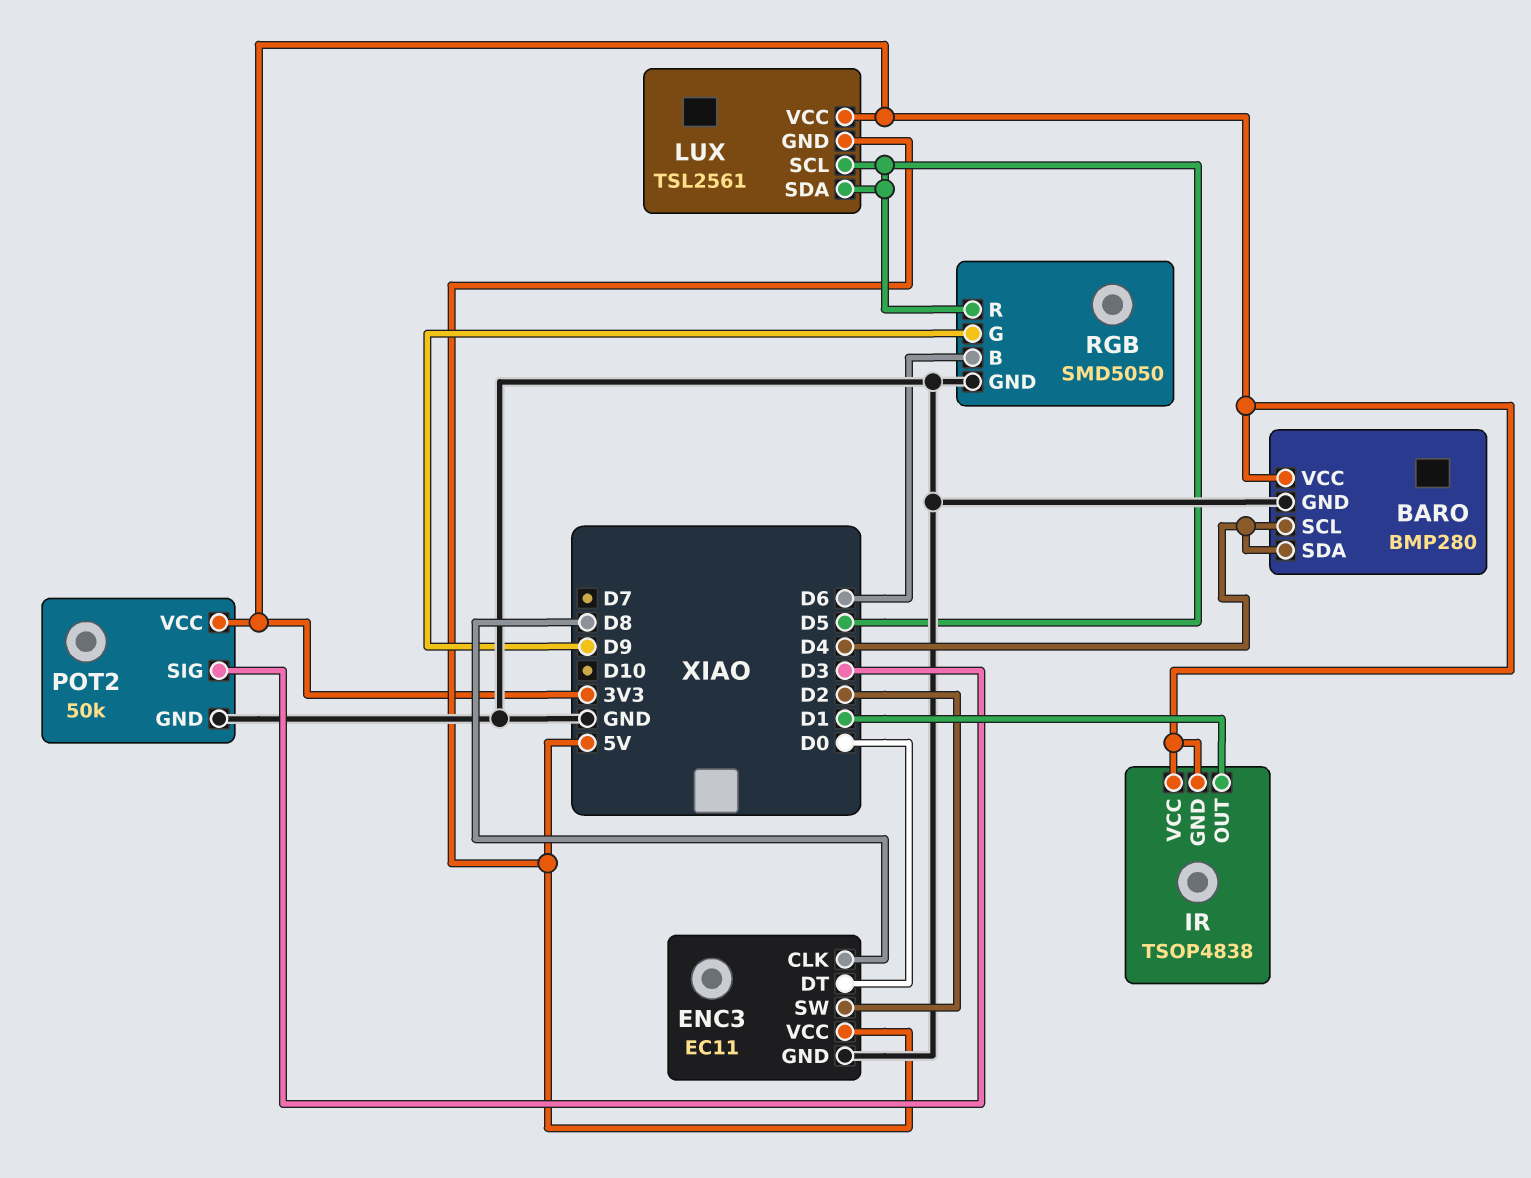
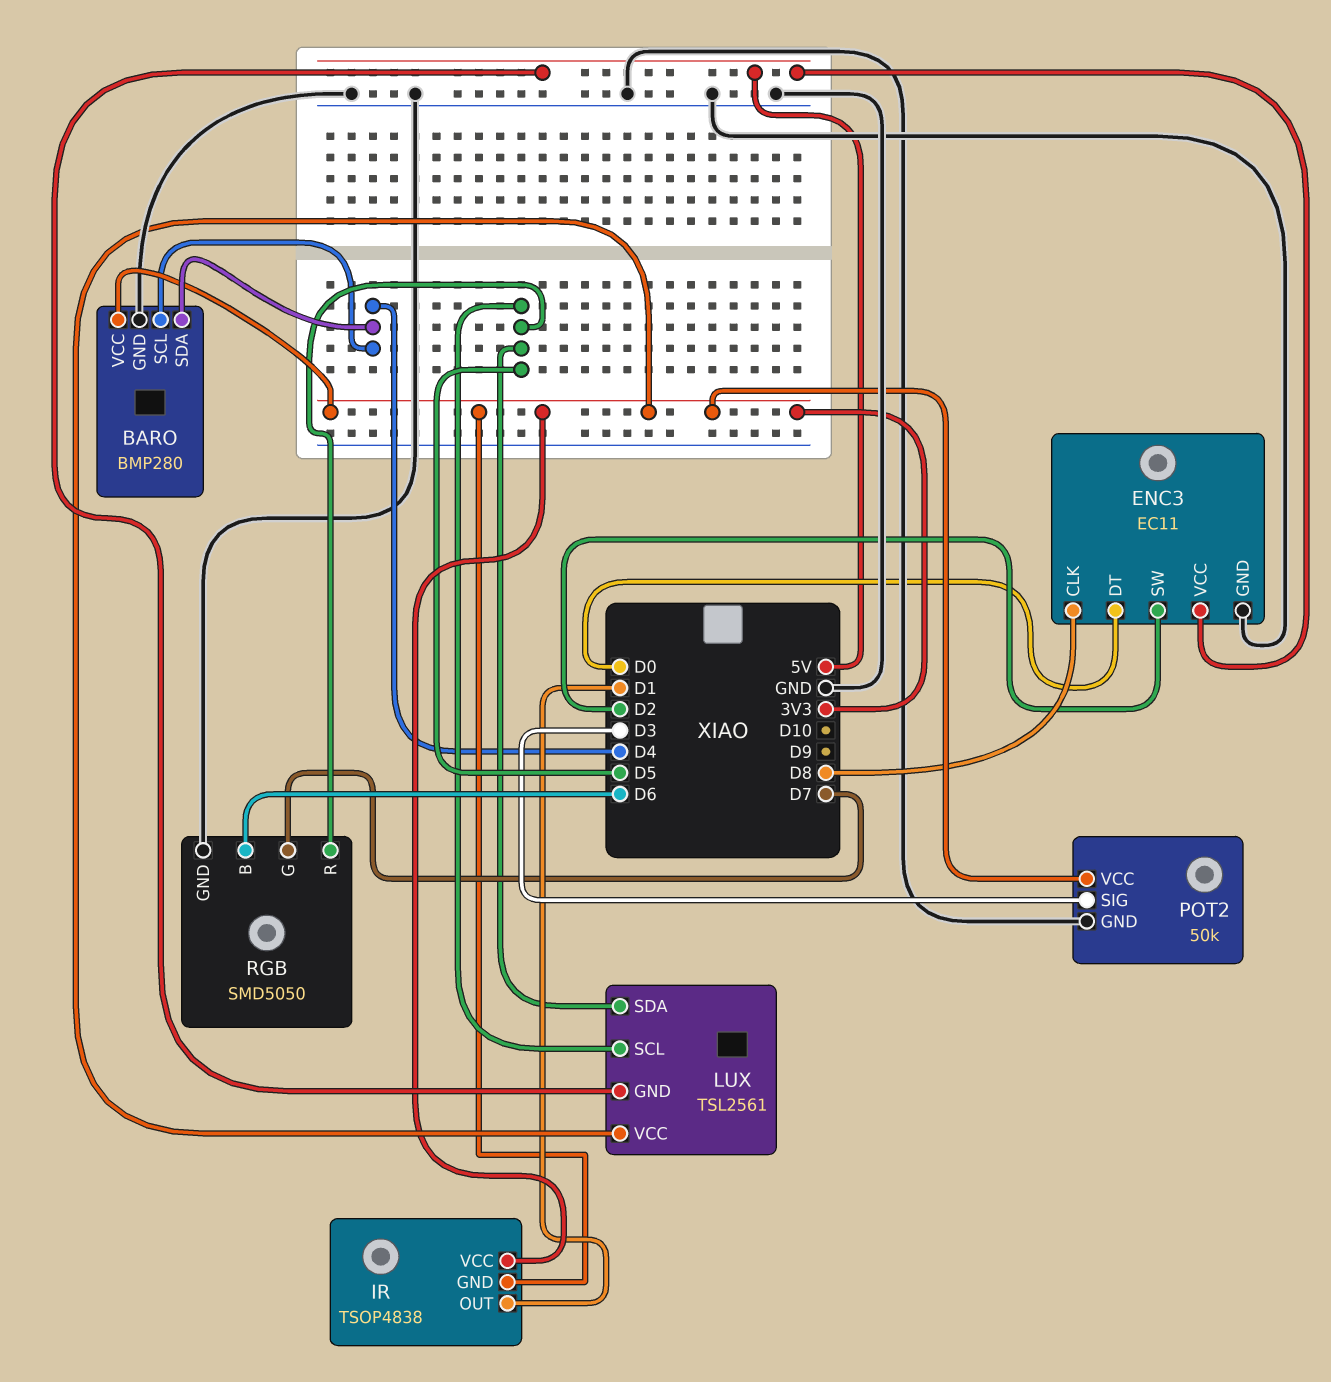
RGB pin G: D9 -> D7

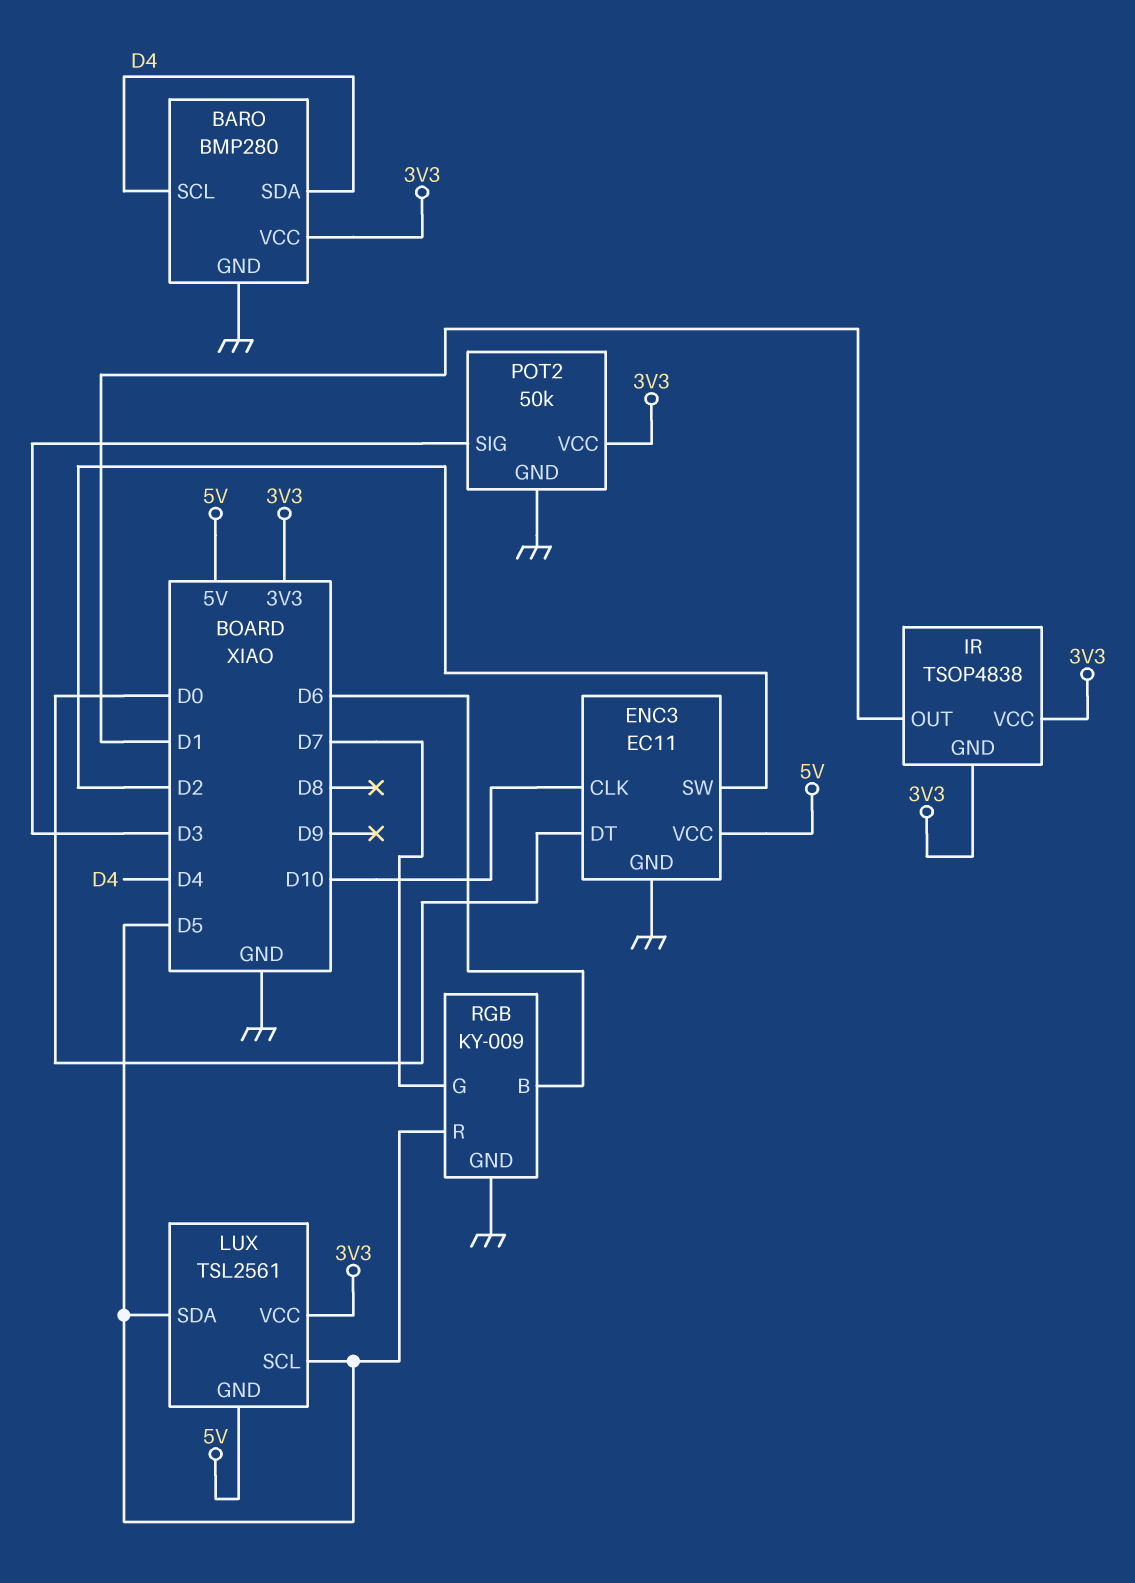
ENC3 pin CLK: D8 -> D10
RGB: SMD5050 -> KY-009

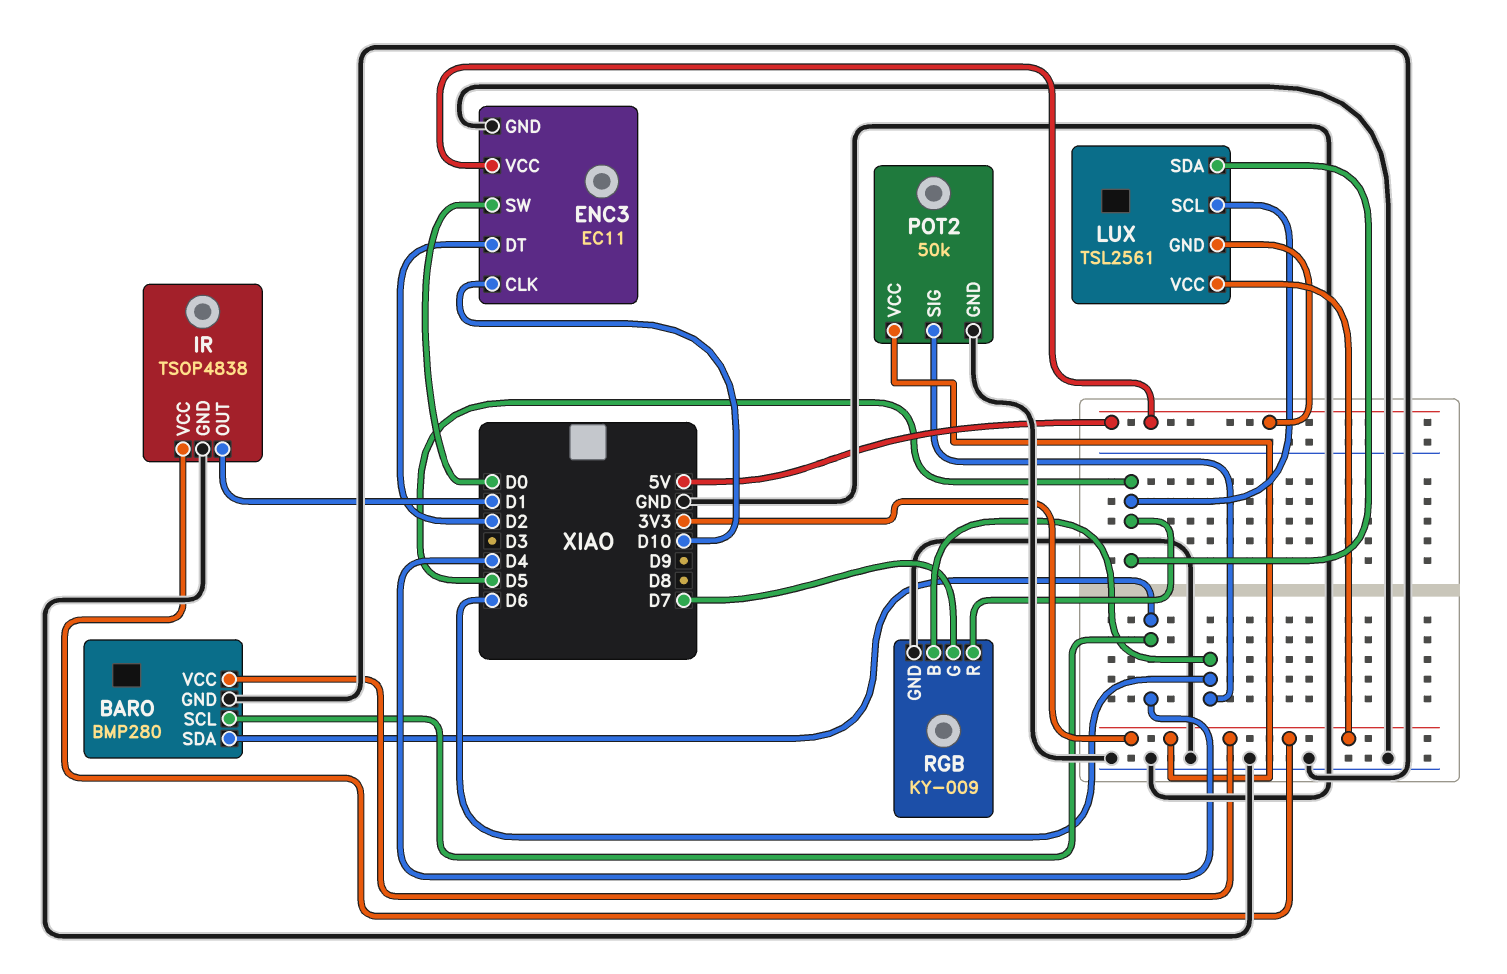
ENC3 pin DT: D0 -> D2
ENC3 pin SW: D2 -> D0
IR pin GND: 3V3 -> GND
POT2 pin SIG: D3 -> D6

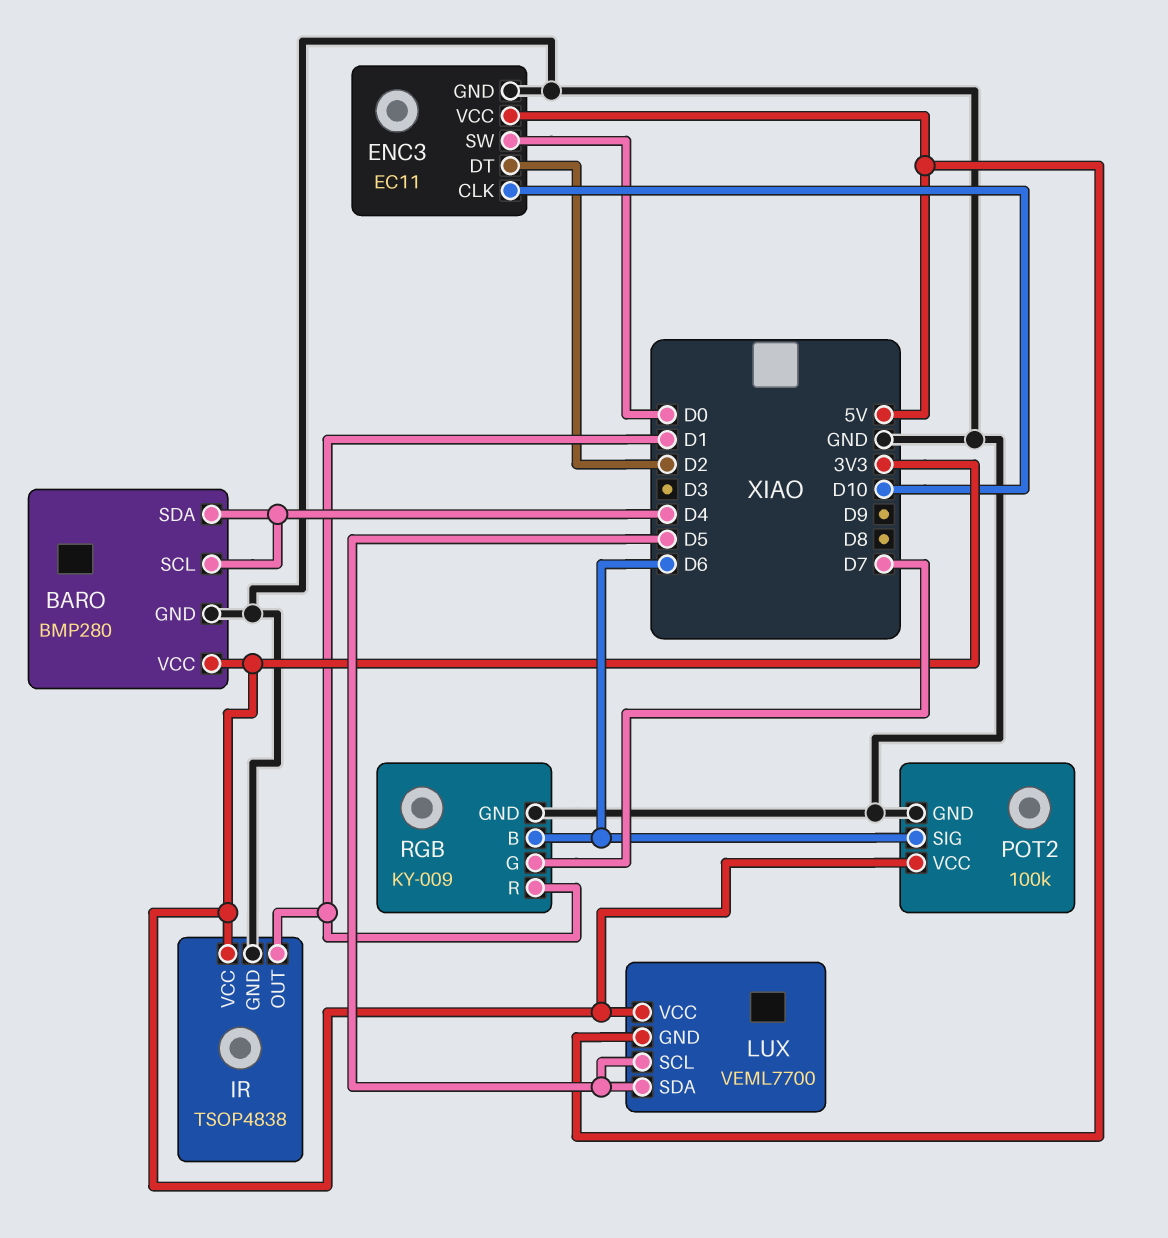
LUX: TSL2561 -> VEML7700
POT2: 50k -> 100k
RGB pin R: D5 -> D1

